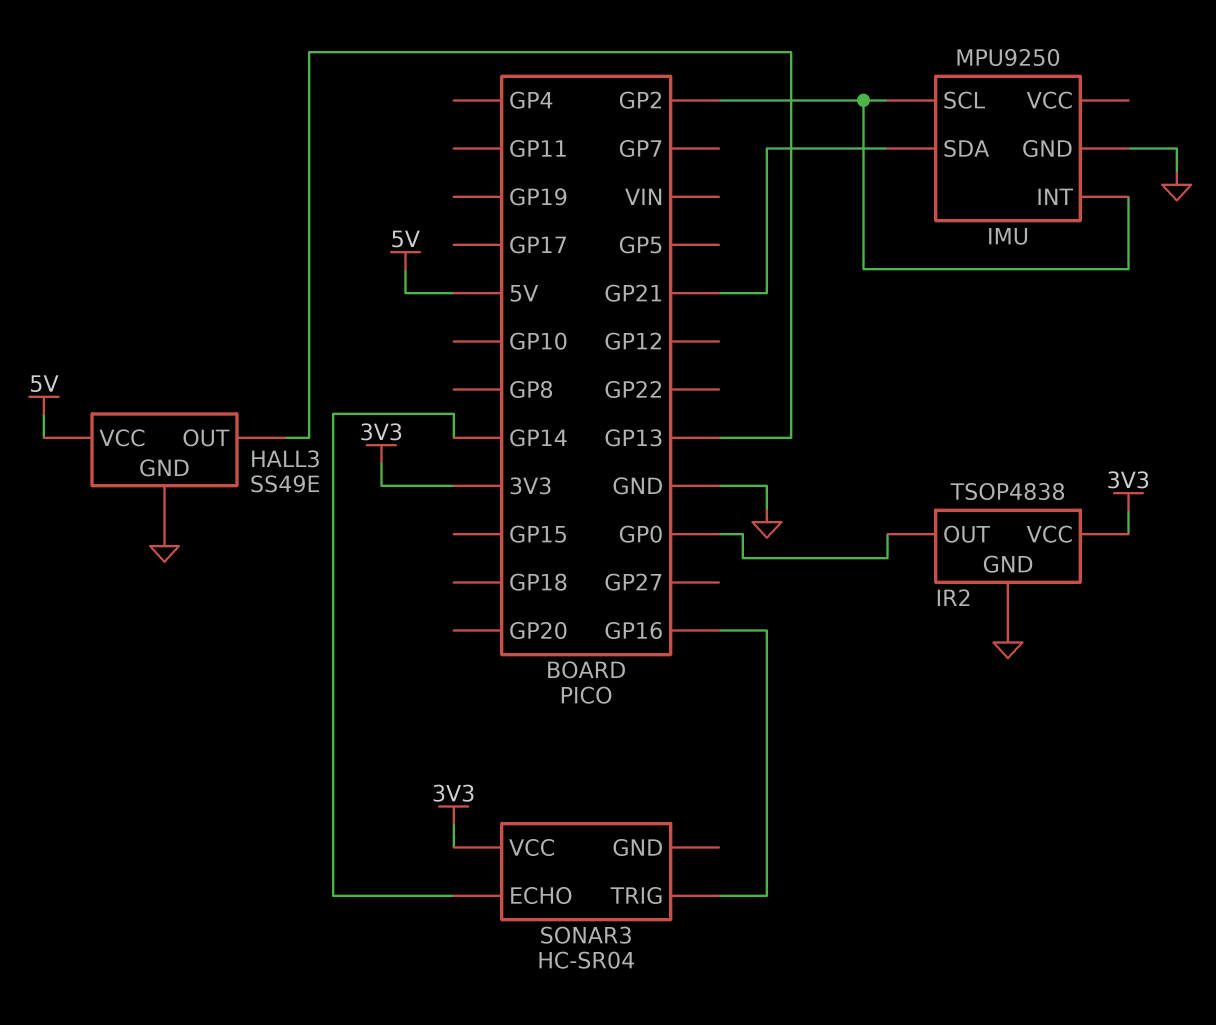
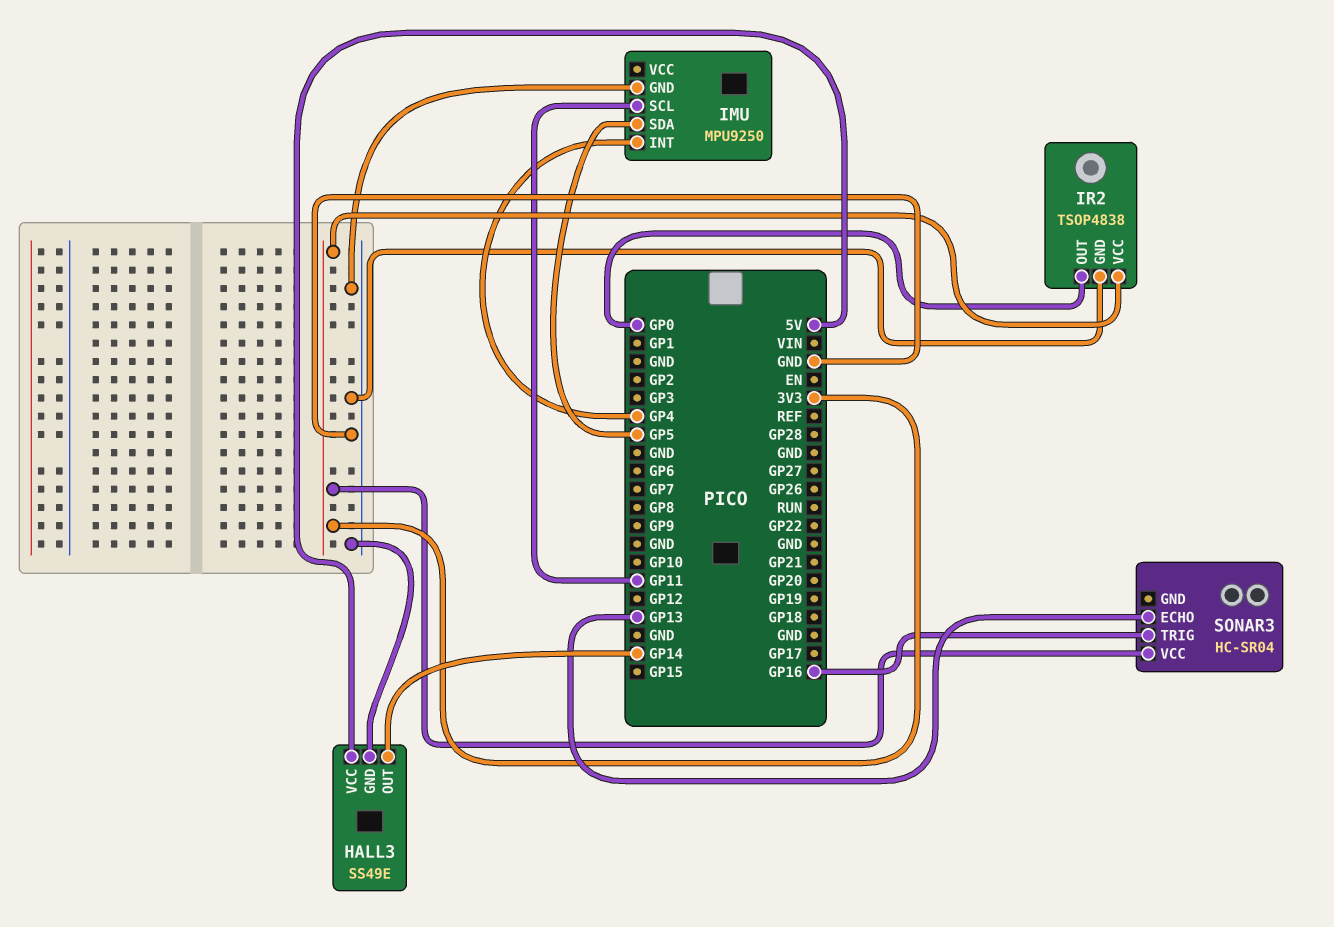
HALL3 pin OUT: GP13 -> GP14
IMU pin INT: GP2 -> GP4
IMU pin SCL: GP2 -> GP11
IMU pin SDA: GP21 -> GP5
SONAR3 pin ECHO: GP14 -> GP13

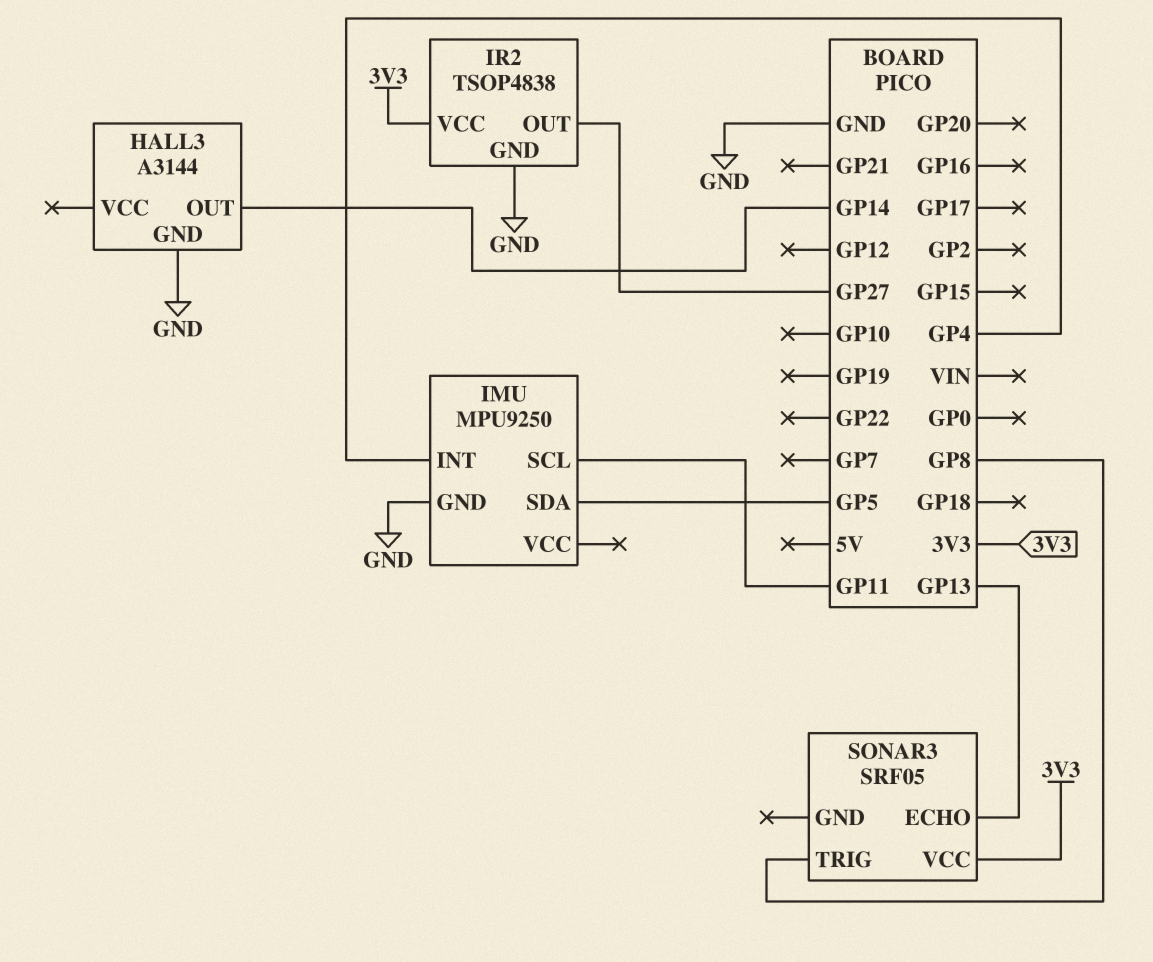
HALL3: SS49E -> A3144
HALL3 pin VCC: 5V -> none
IR2 pin OUT: GP0 -> GP27
SONAR3: HC-SR04 -> SRF05
SONAR3 pin TRIG: GP16 -> GP8

